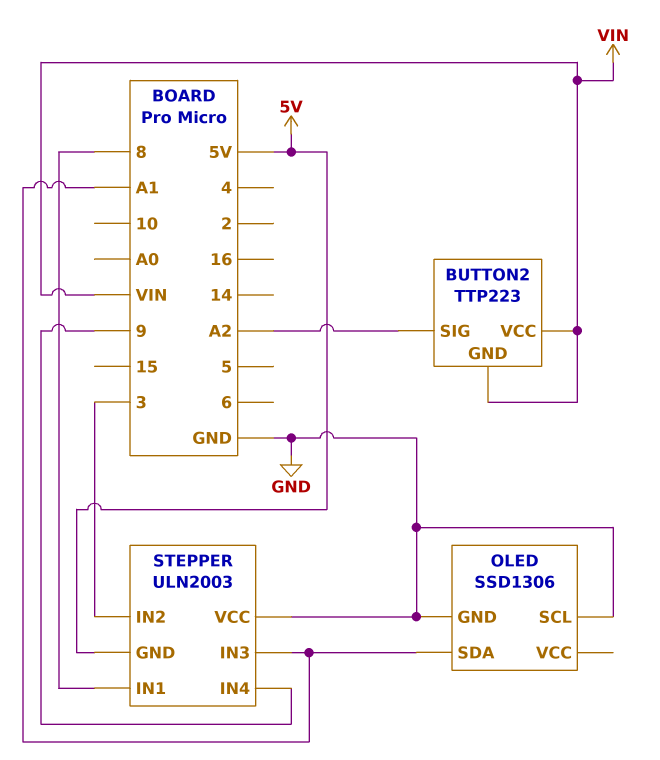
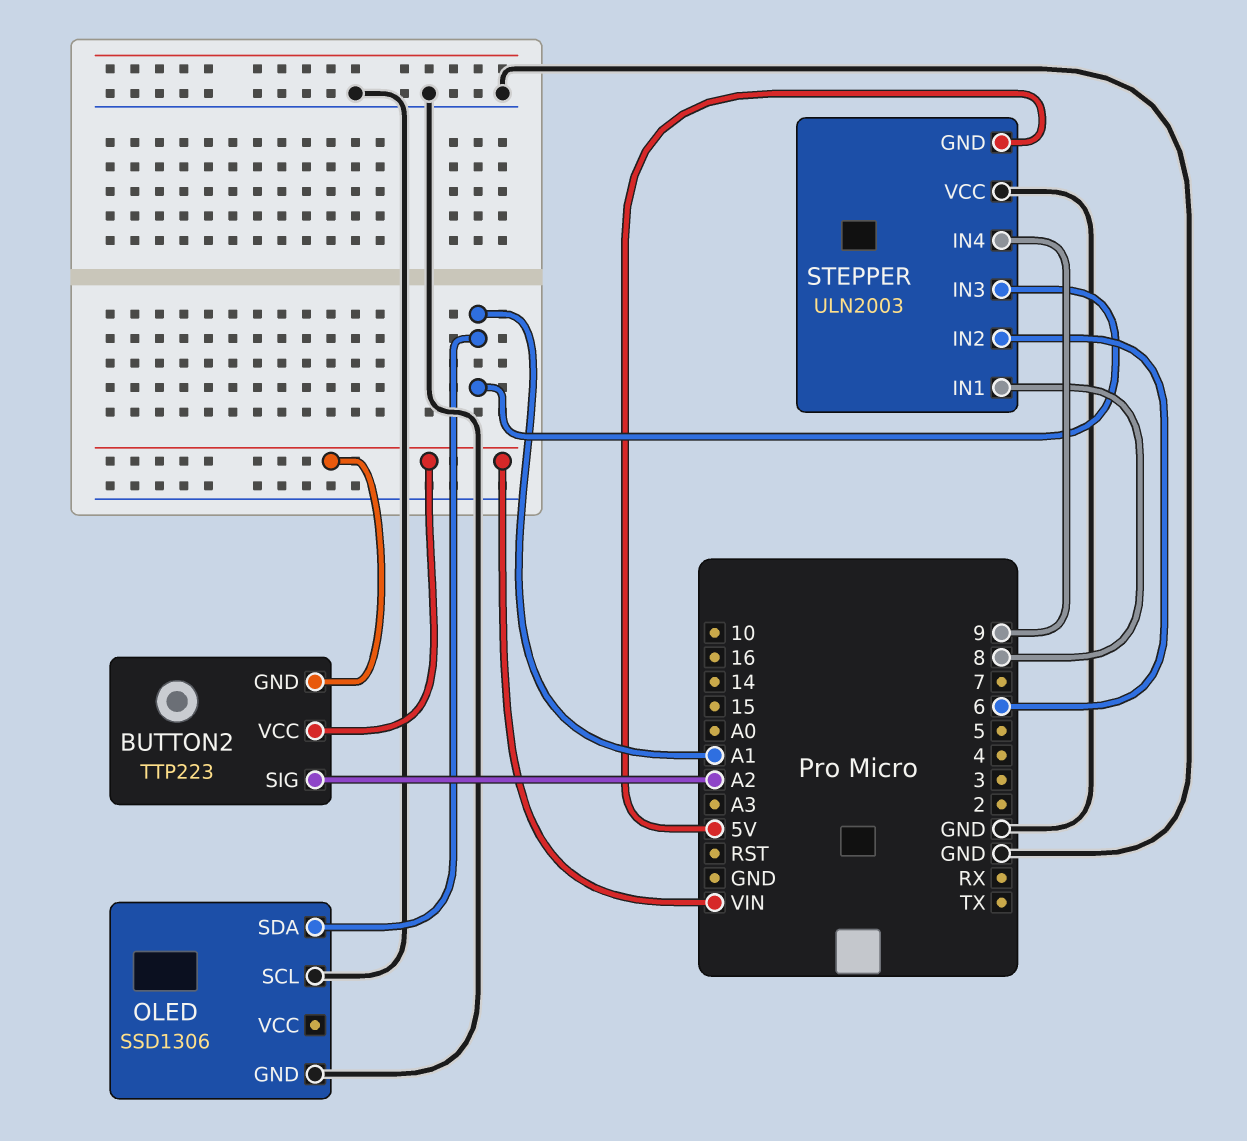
STEPPER pin IN2: 3 -> 6

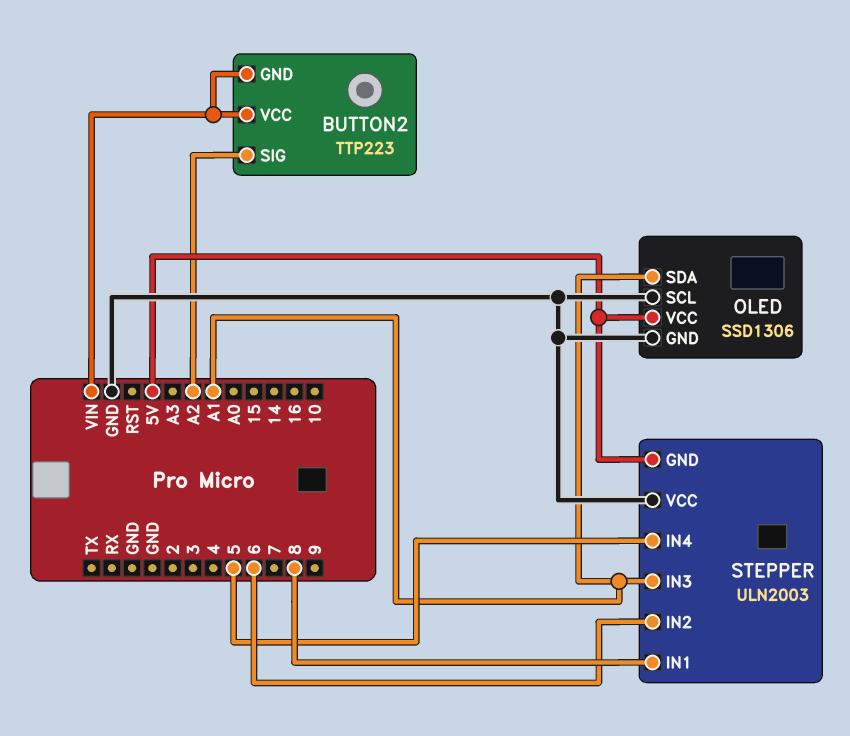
OLED pin VCC: none -> 5V
STEPPER pin IN4: 9 -> 5

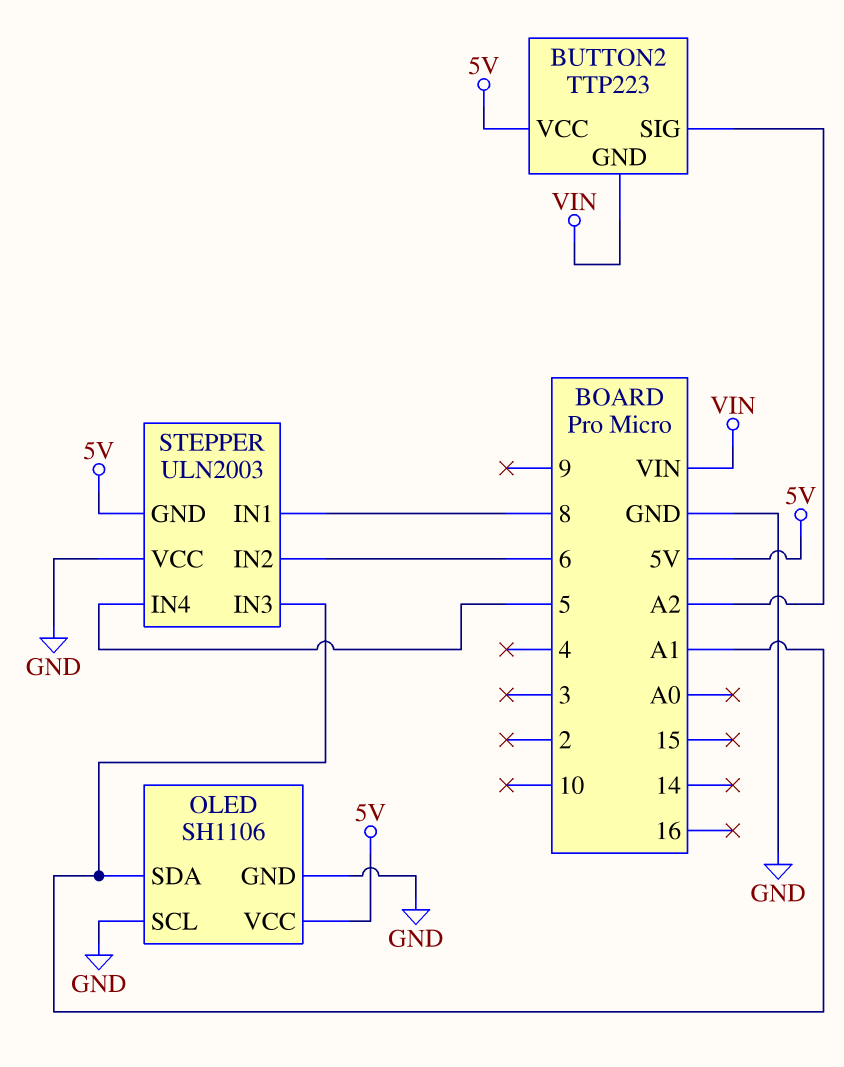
BUTTON2 pin VCC: VIN -> 5V
OLED: SSD1306 -> SH1106

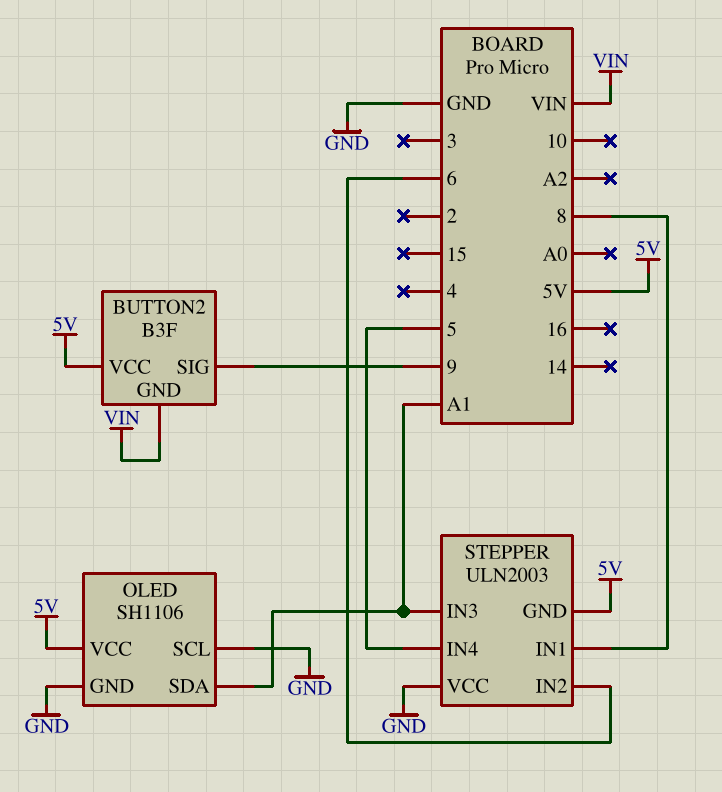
BUTTON2: TTP223 -> B3F
BUTTON2 pin SIG: A2 -> 9

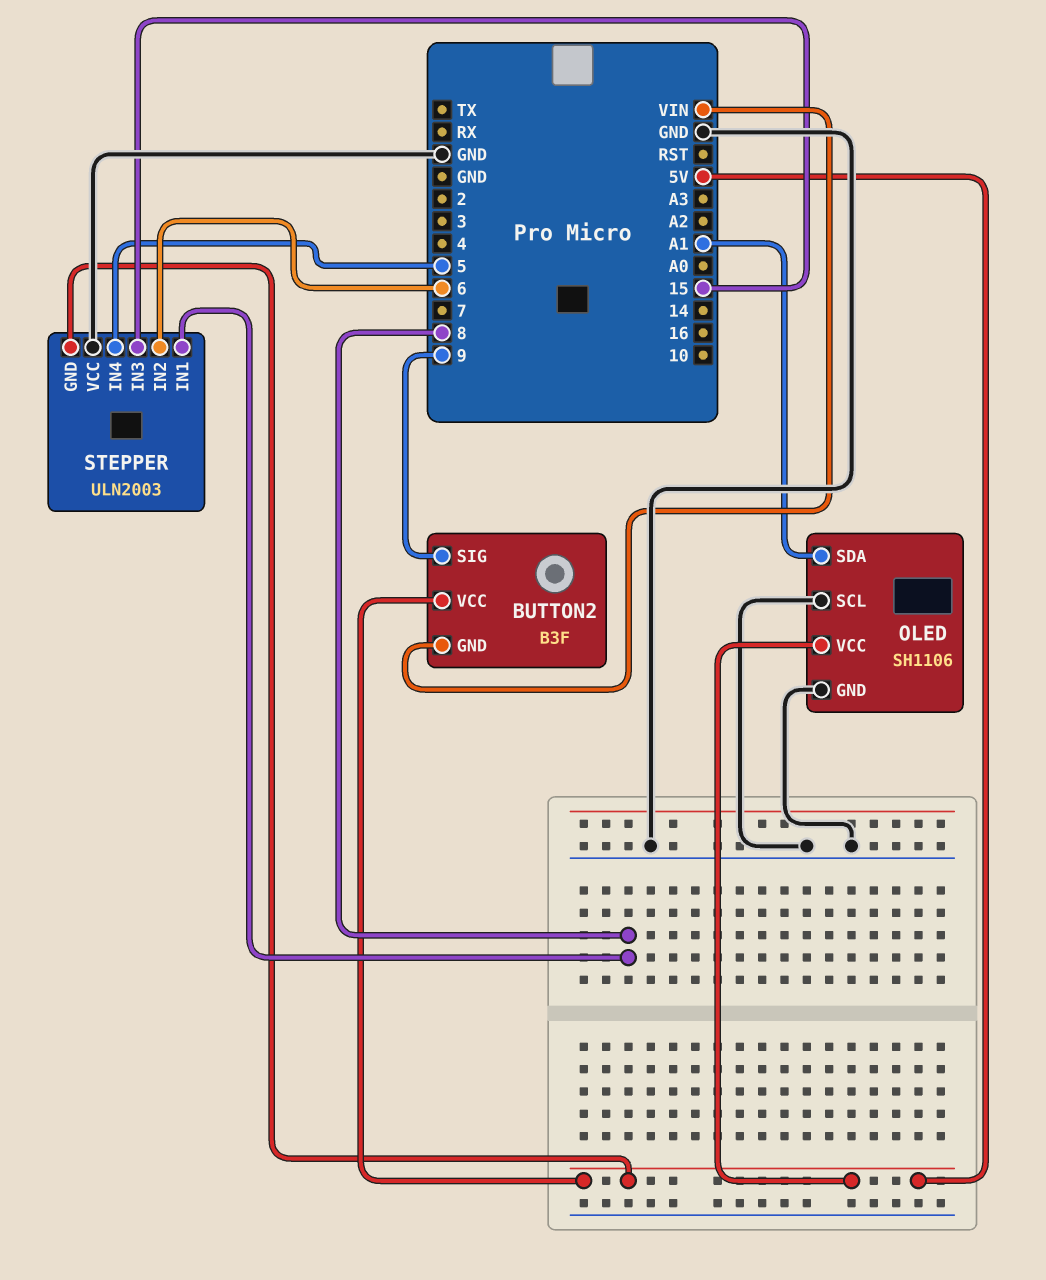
STEPPER pin IN3: A1 -> 15

